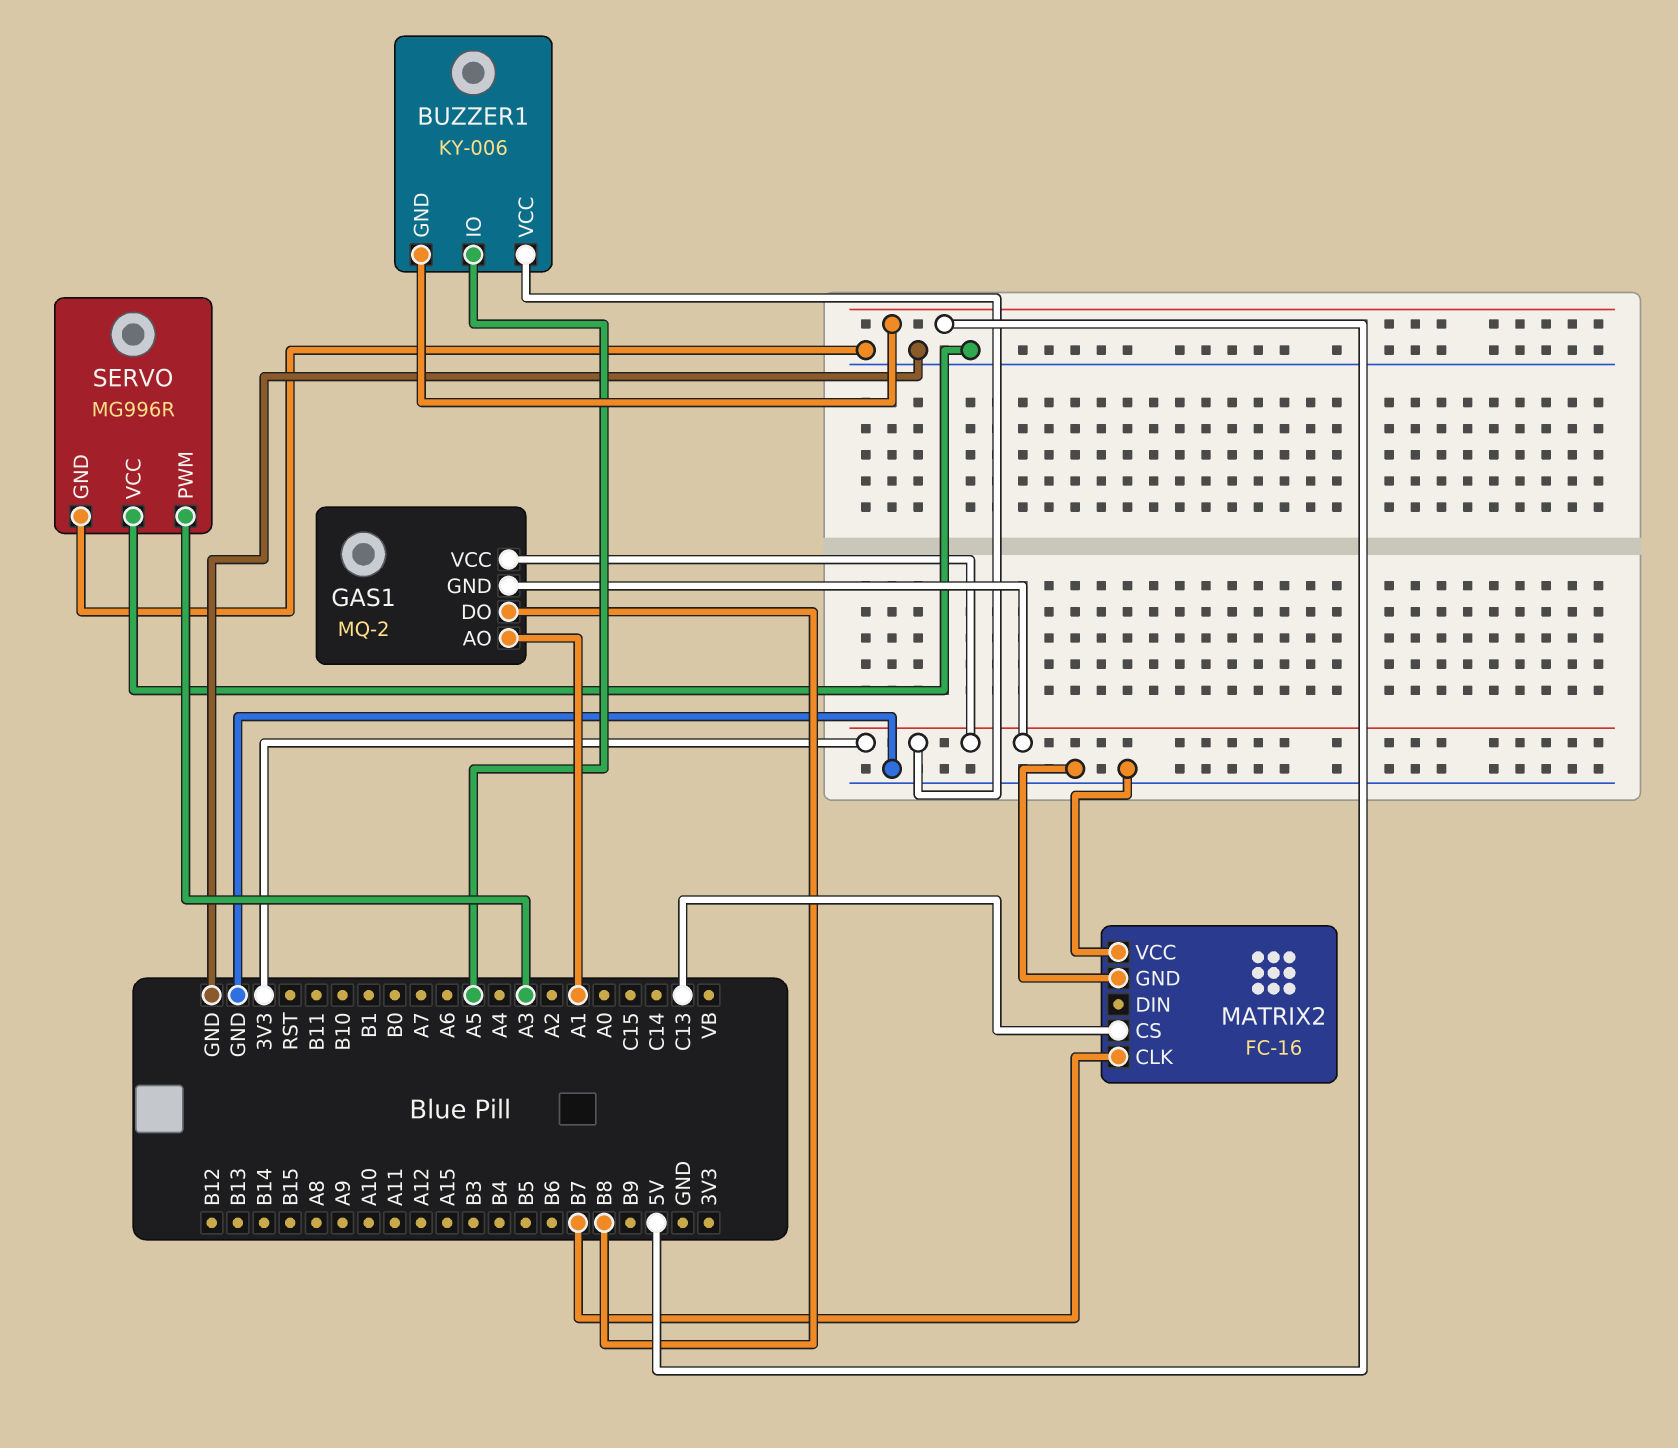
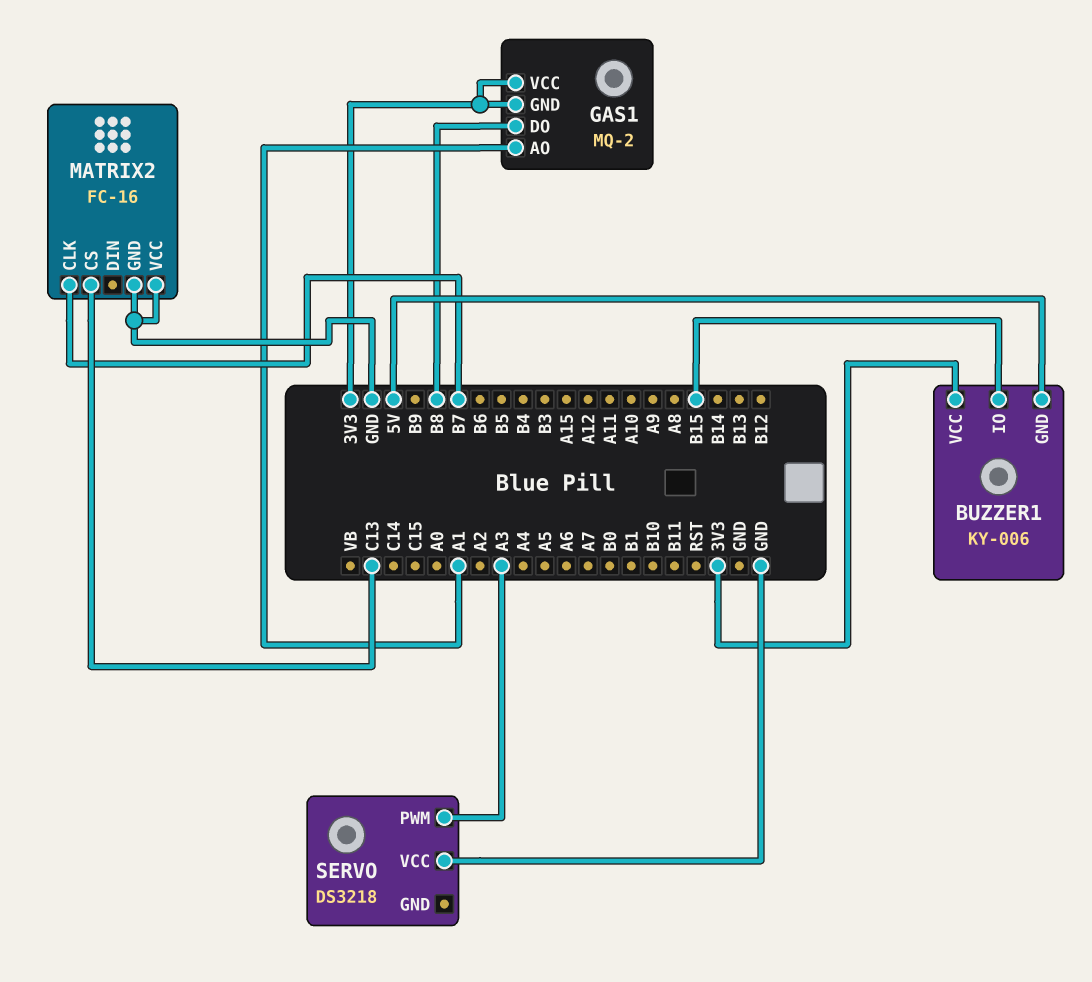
BUZZER1 pin IO: A5 -> B15
SERVO: MG996R -> DS3218
SERVO pin GND: GND -> none

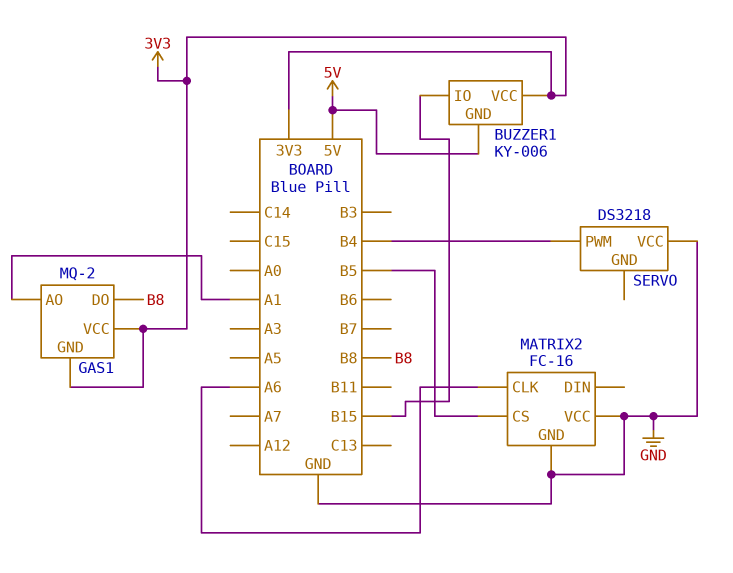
MATRIX2 pin CLK: B7 -> A6
MATRIX2 pin CS: C13 -> B5
SERVO pin PWM: A3 -> B4

